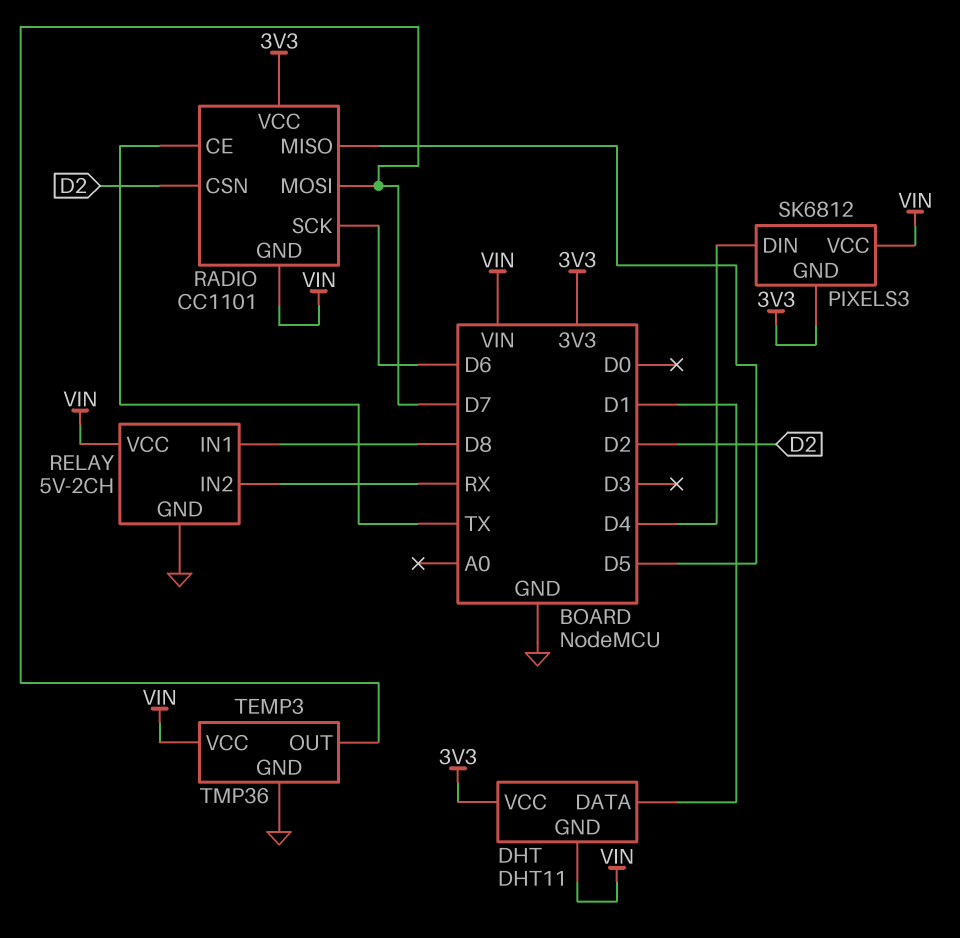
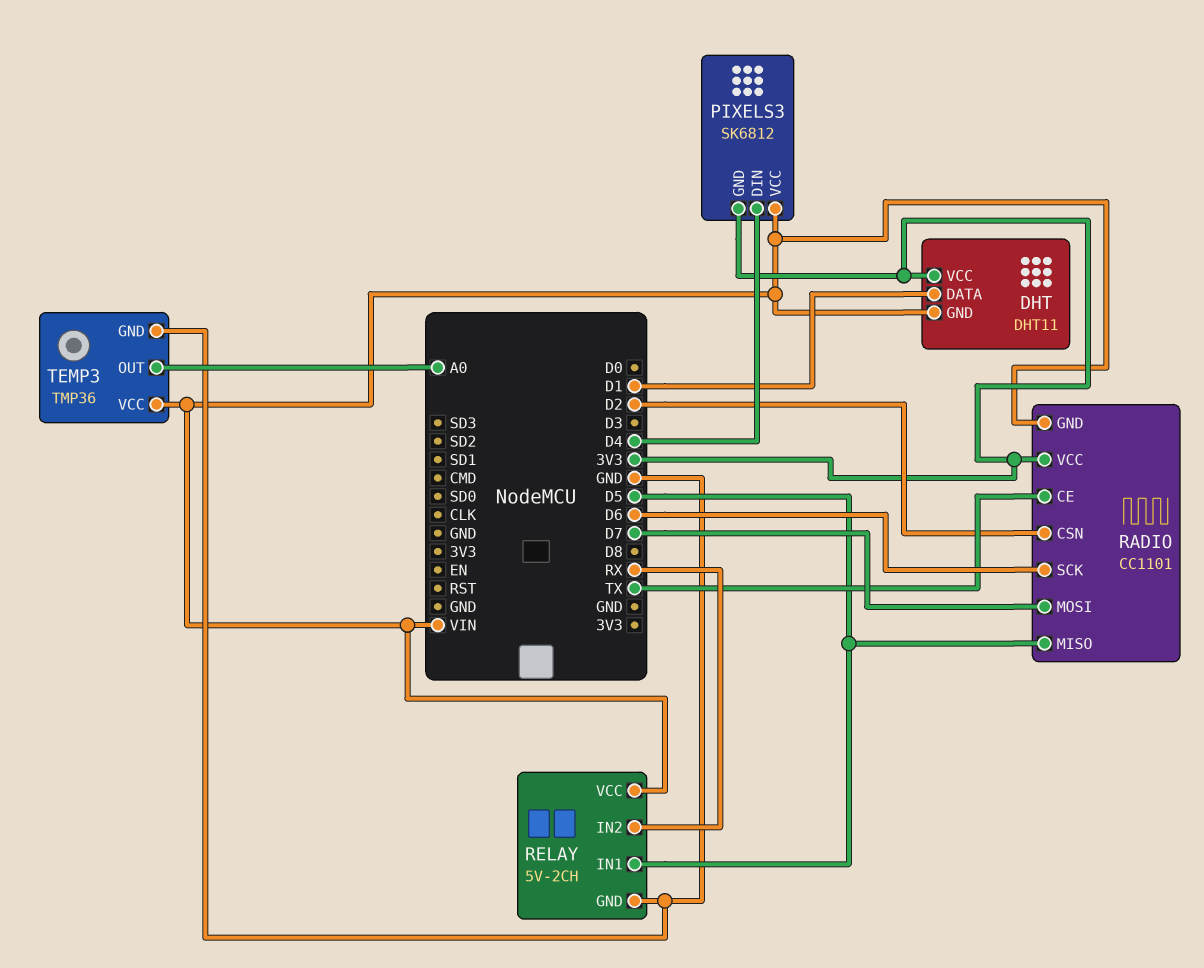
RELAY pin IN1: D8 -> D5
TEMP3 pin OUT: D7 -> A0

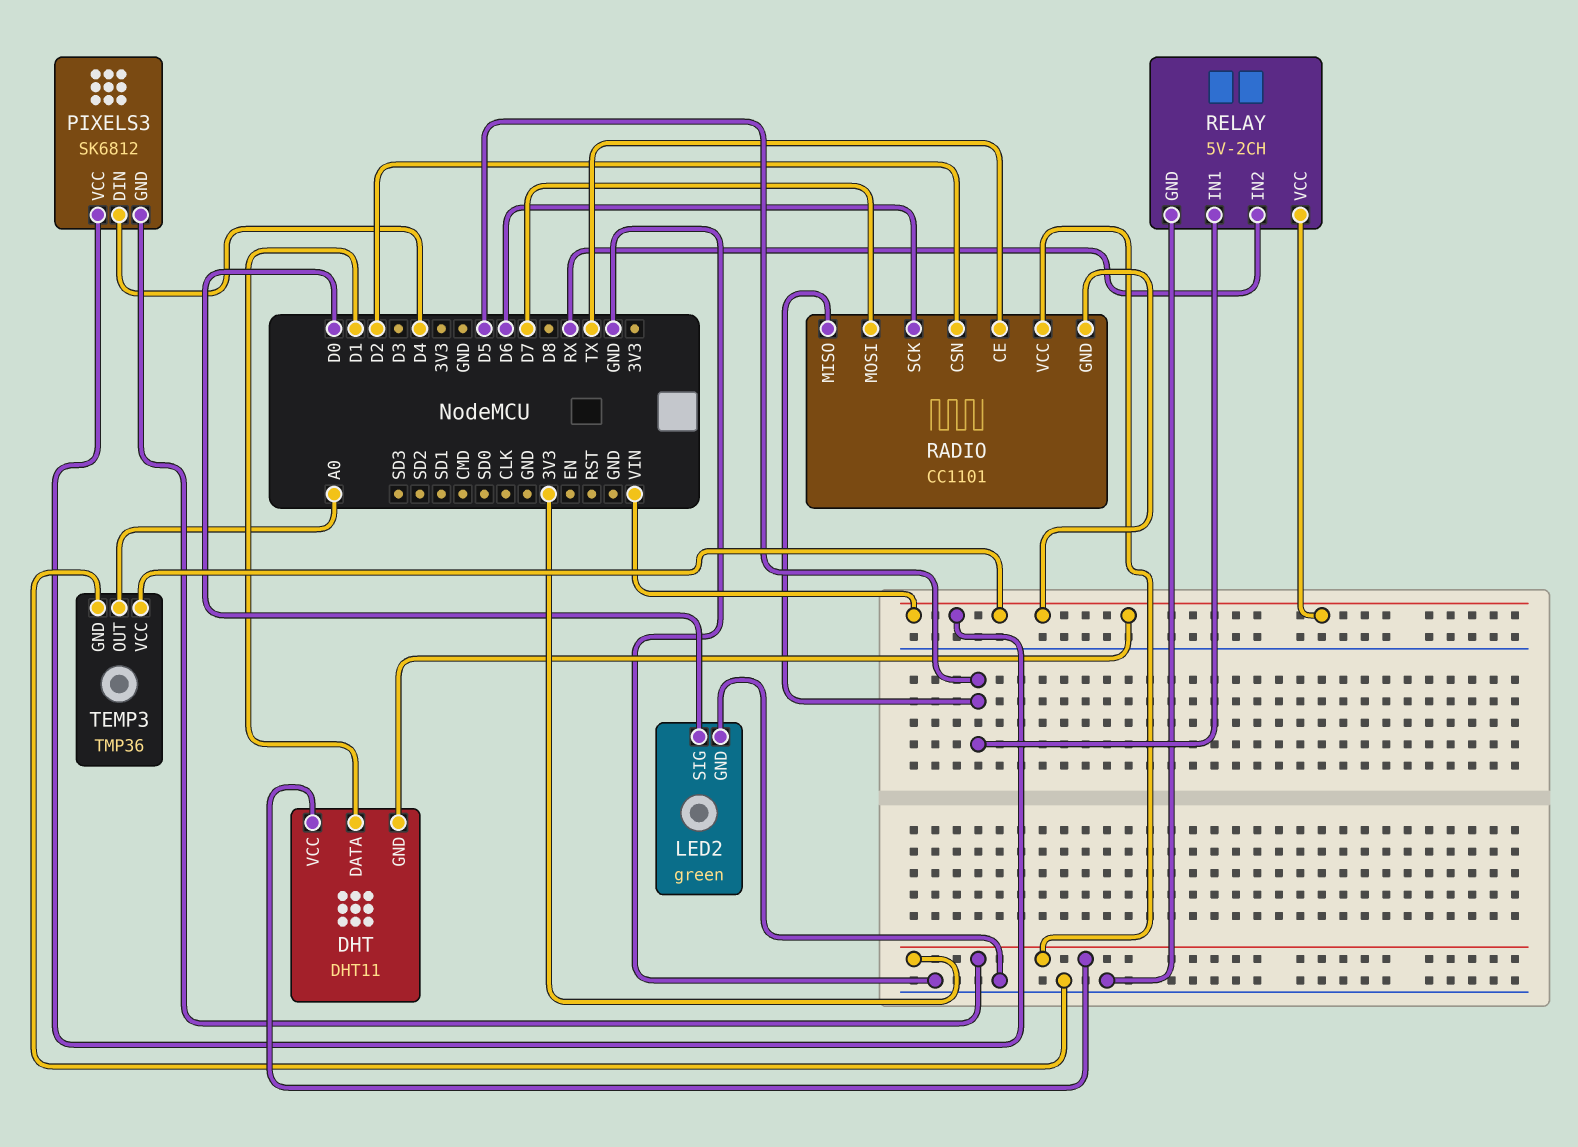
LED2: none -> green
LED2 pin GND: none -> GND
LED2 pin SIG: none -> D0

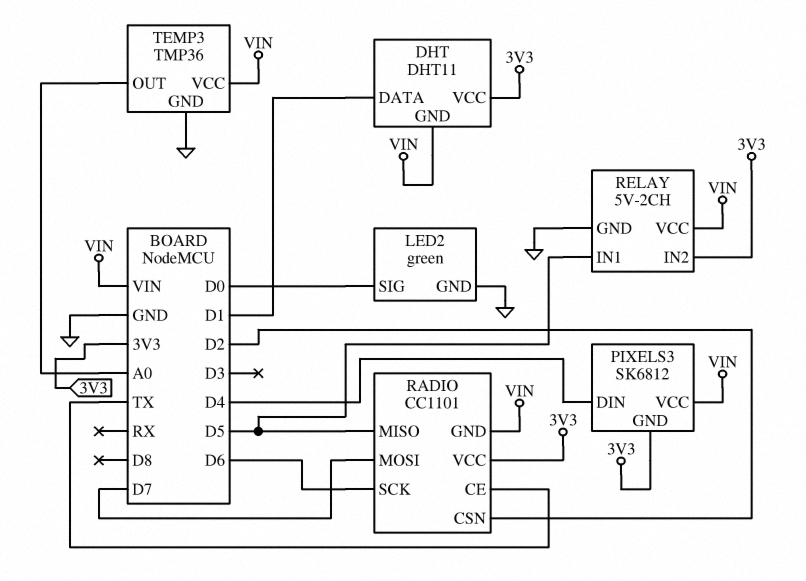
RELAY pin IN2: RX -> 3V3

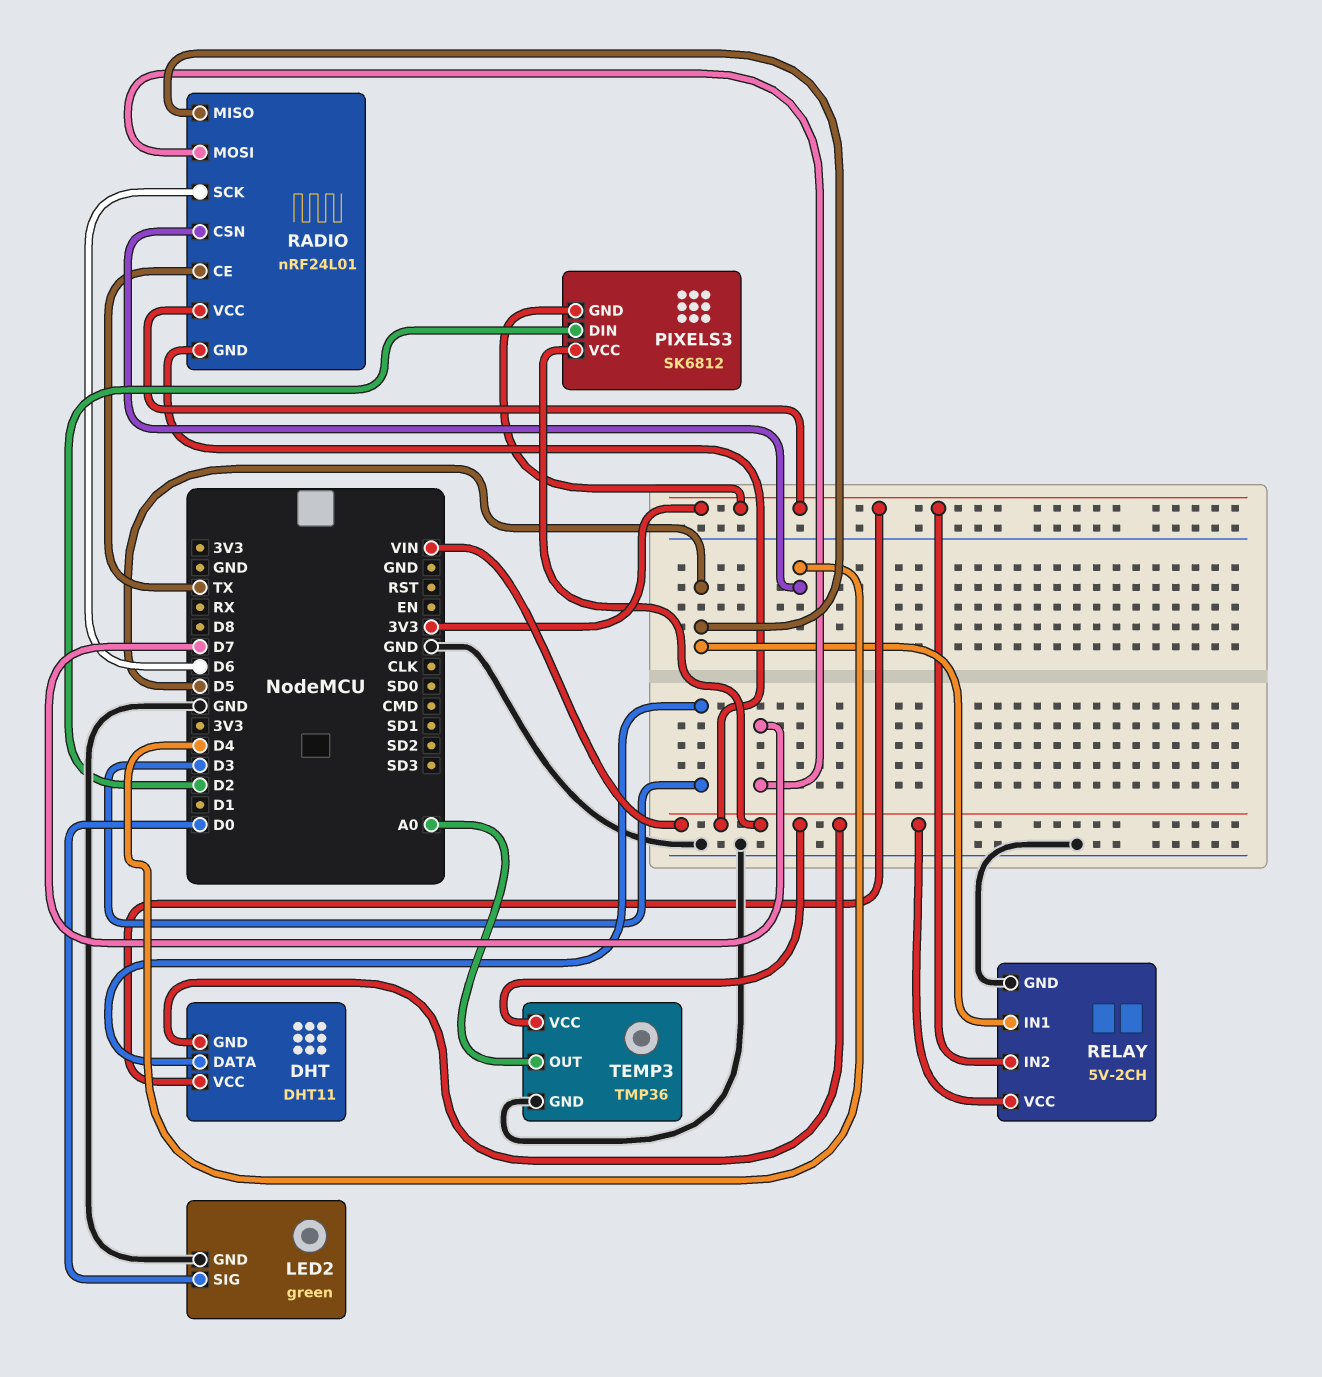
DHT pin DATA: D1 -> D3
PIXELS3 pin DIN: D4 -> D2
RADIO: CC1101 -> nRF24L01
RADIO pin CSN: D2 -> D4

